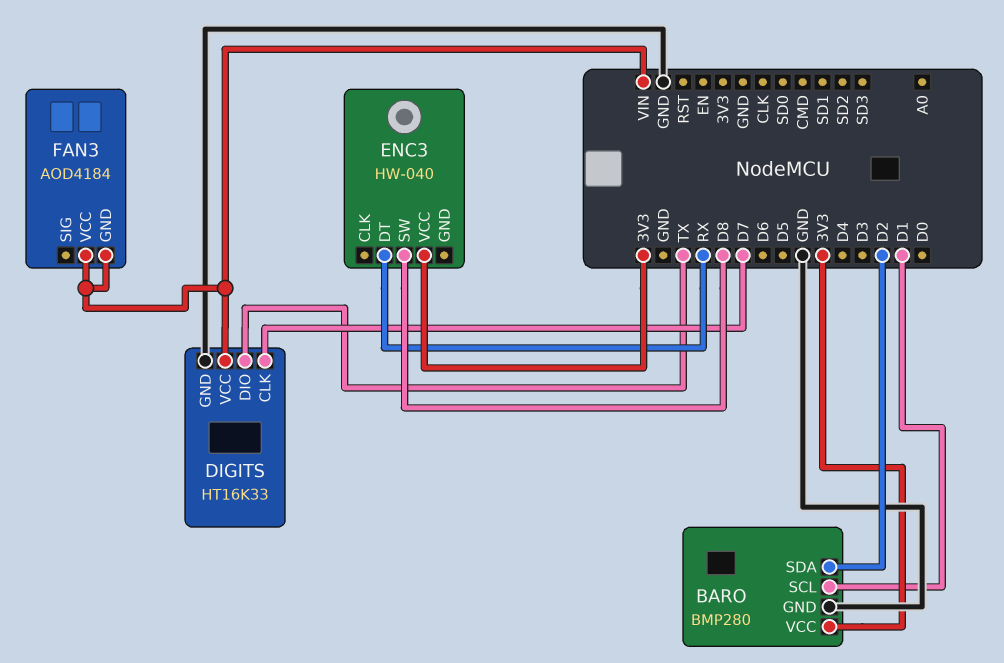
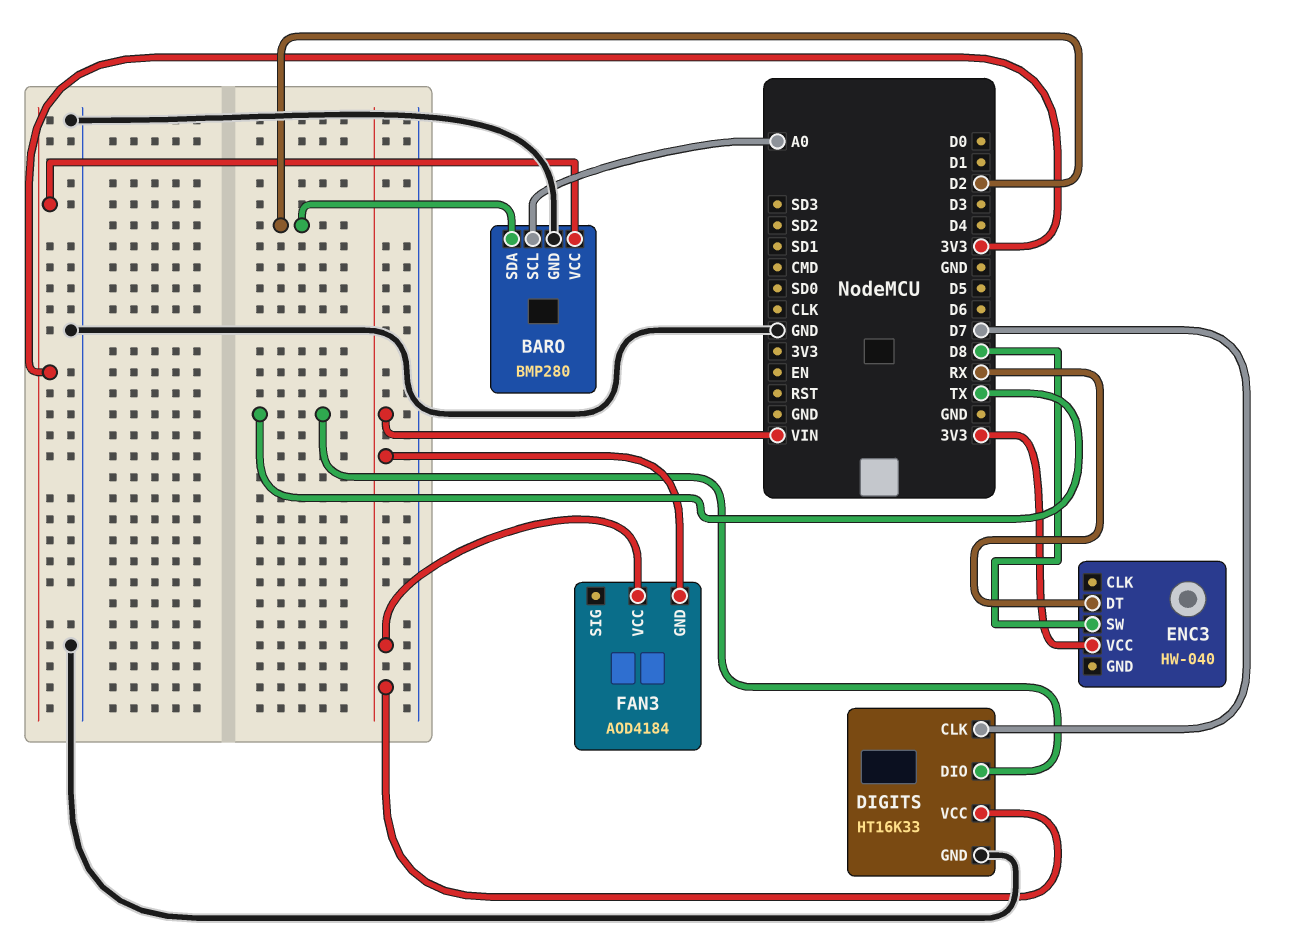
BARO pin SCL: D1 -> A0

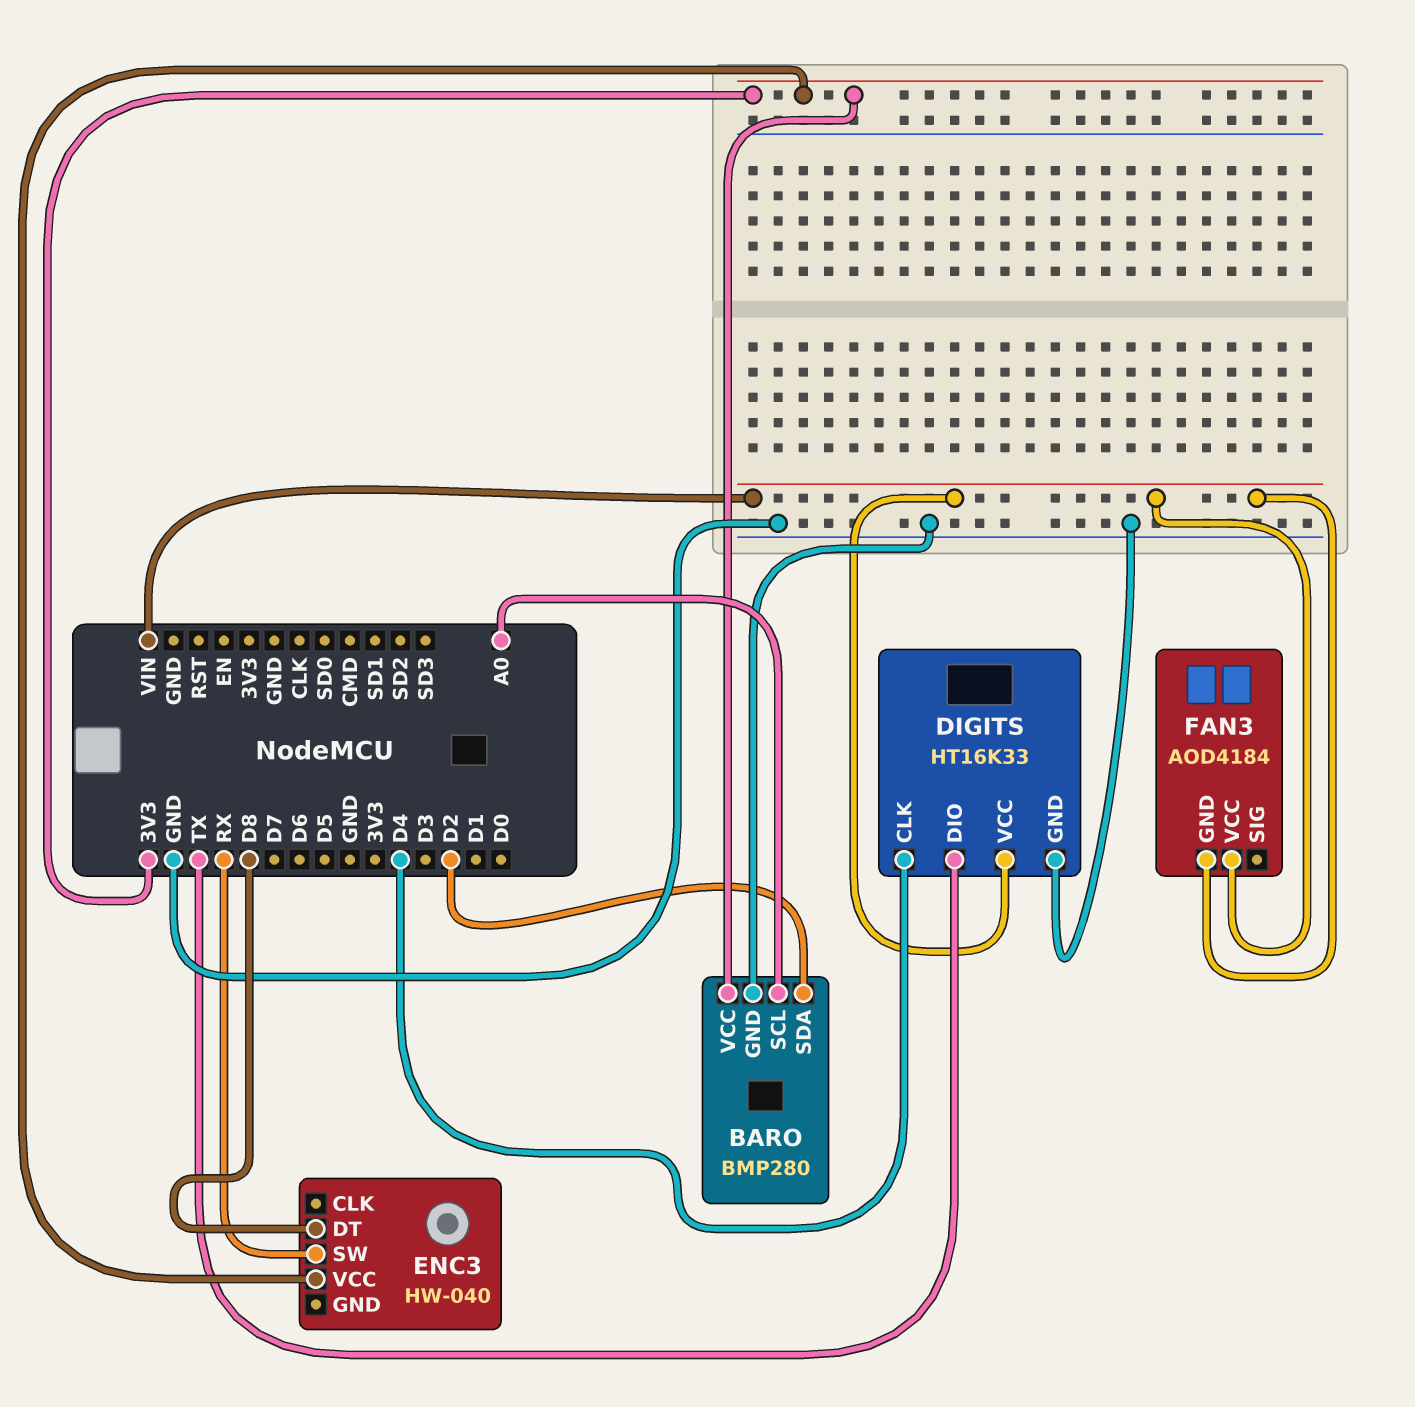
DIGITS pin CLK: D7 -> D4
ENC3 pin DT: RX -> D8
ENC3 pin SW: D8 -> RX

